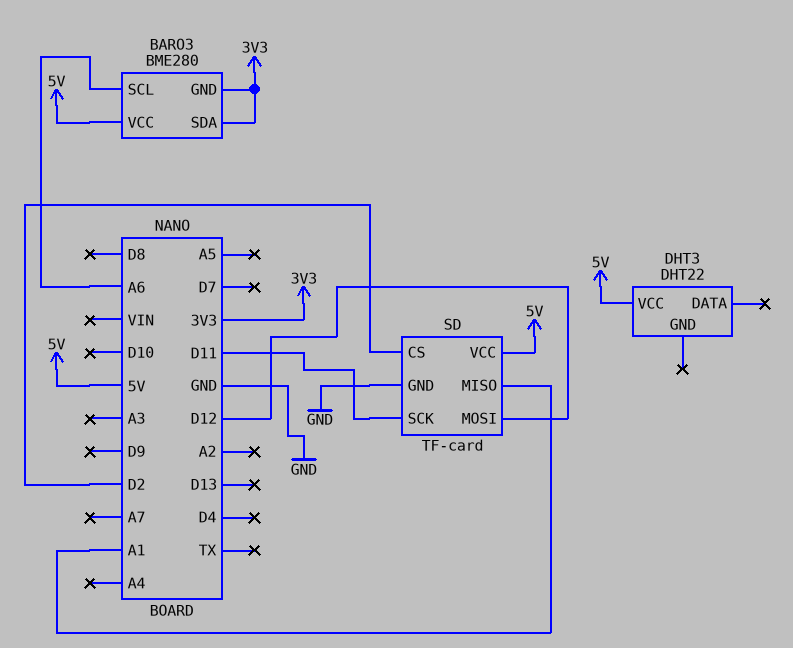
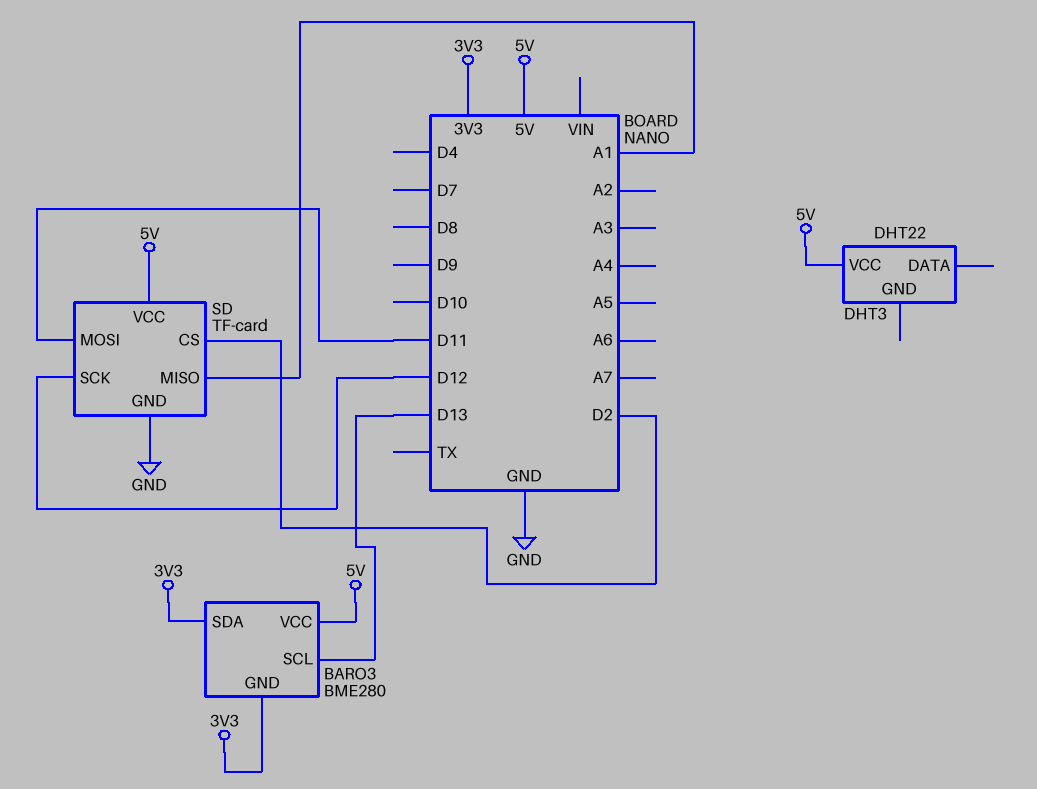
BARO3 pin SCL: A6 -> D13
SD pin MOSI: D12 -> D11
SD pin SCK: D11 -> D12

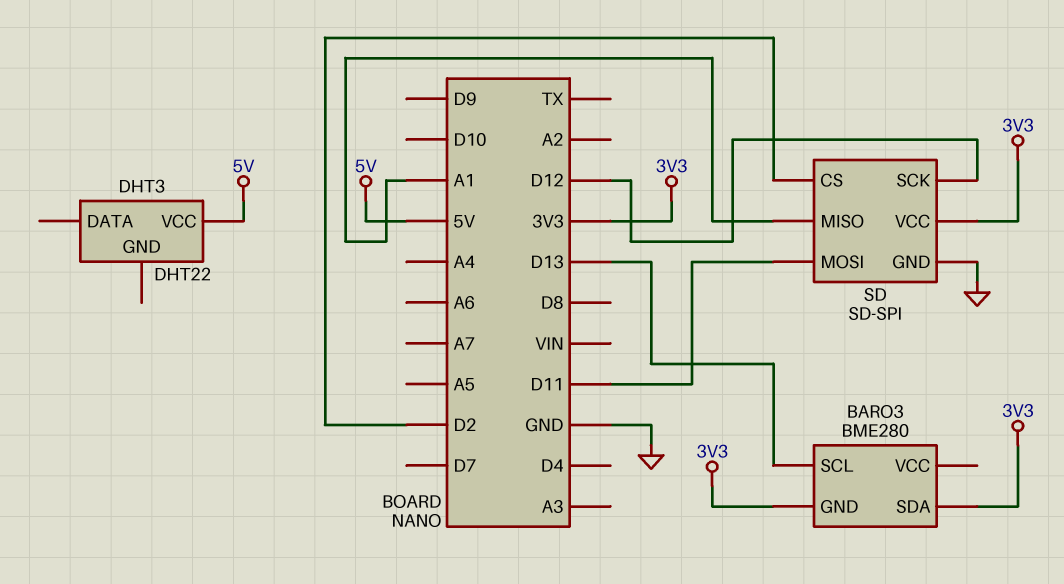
BARO3 pin VCC: 5V -> none
SD: TF-card -> SD-SPI
SD pin VCC: 5V -> 3V3

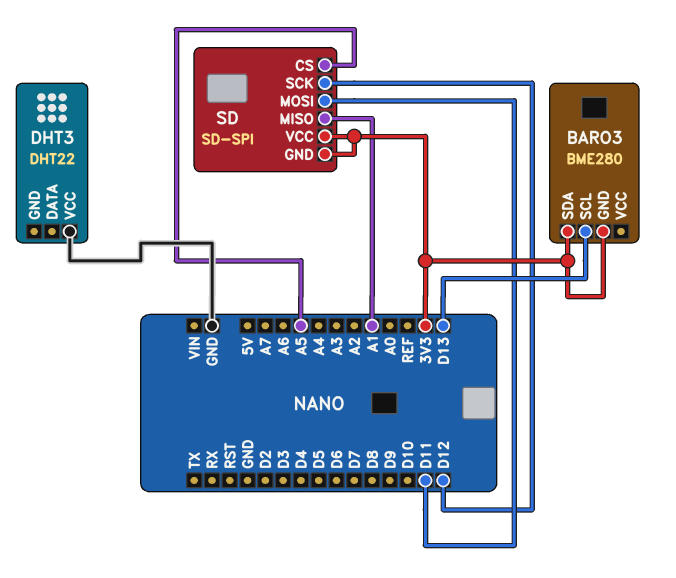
DHT3 pin VCC: 5V -> GND
SD pin CS: D2 -> A5
SD pin GND: GND -> 3V3

